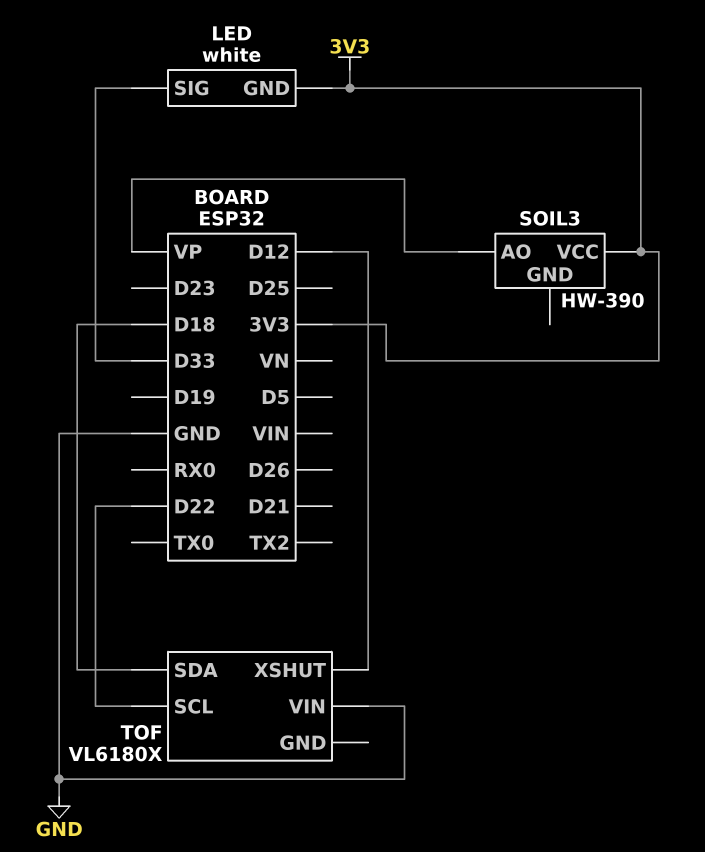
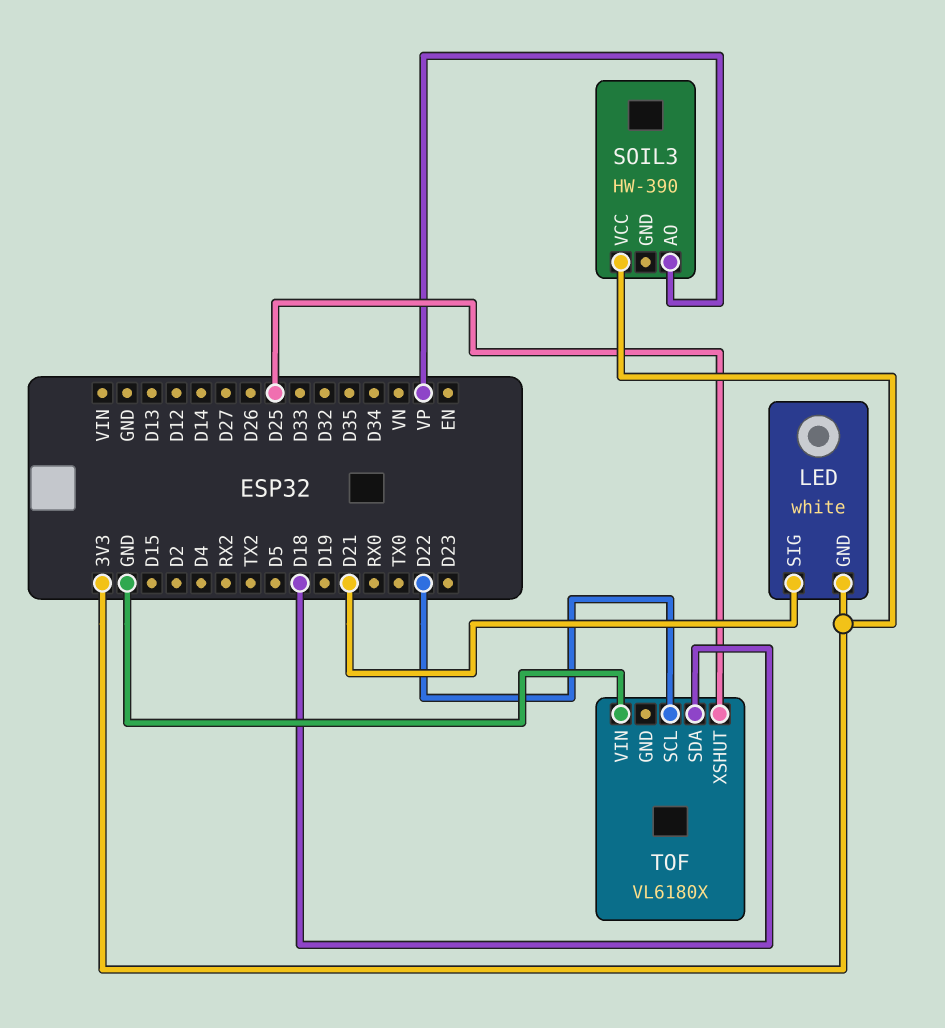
LED pin SIG: D33 -> D21
TOF pin XSHUT: D12 -> D25

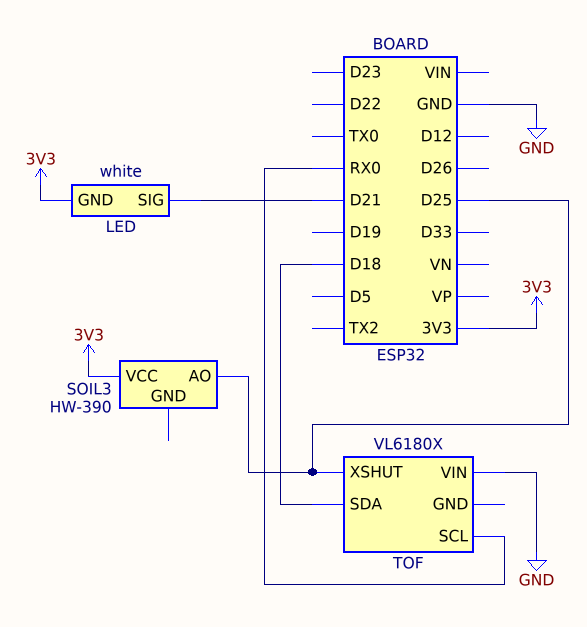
SOIL3 pin AO: VP -> D25
TOF pin SCL: D22 -> RX0

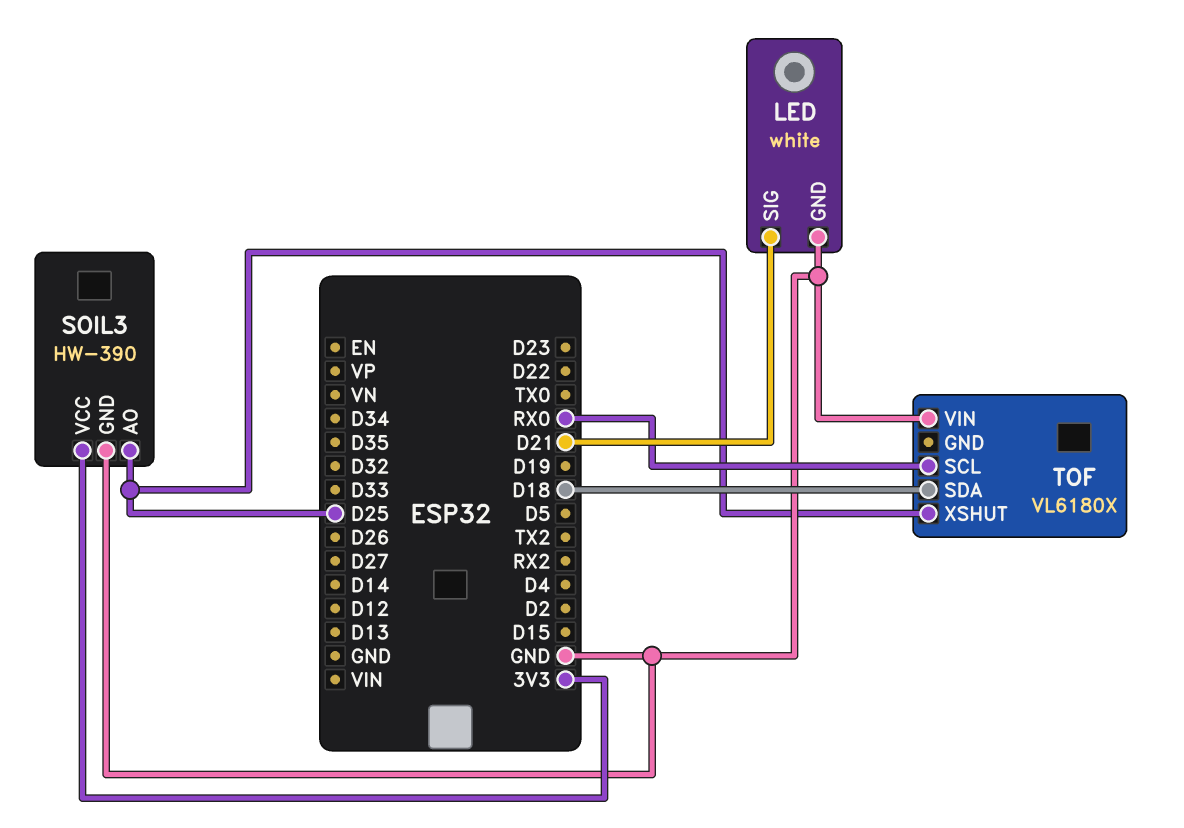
LED pin GND: 3V3 -> GND
SOIL3 pin GND: none -> GND

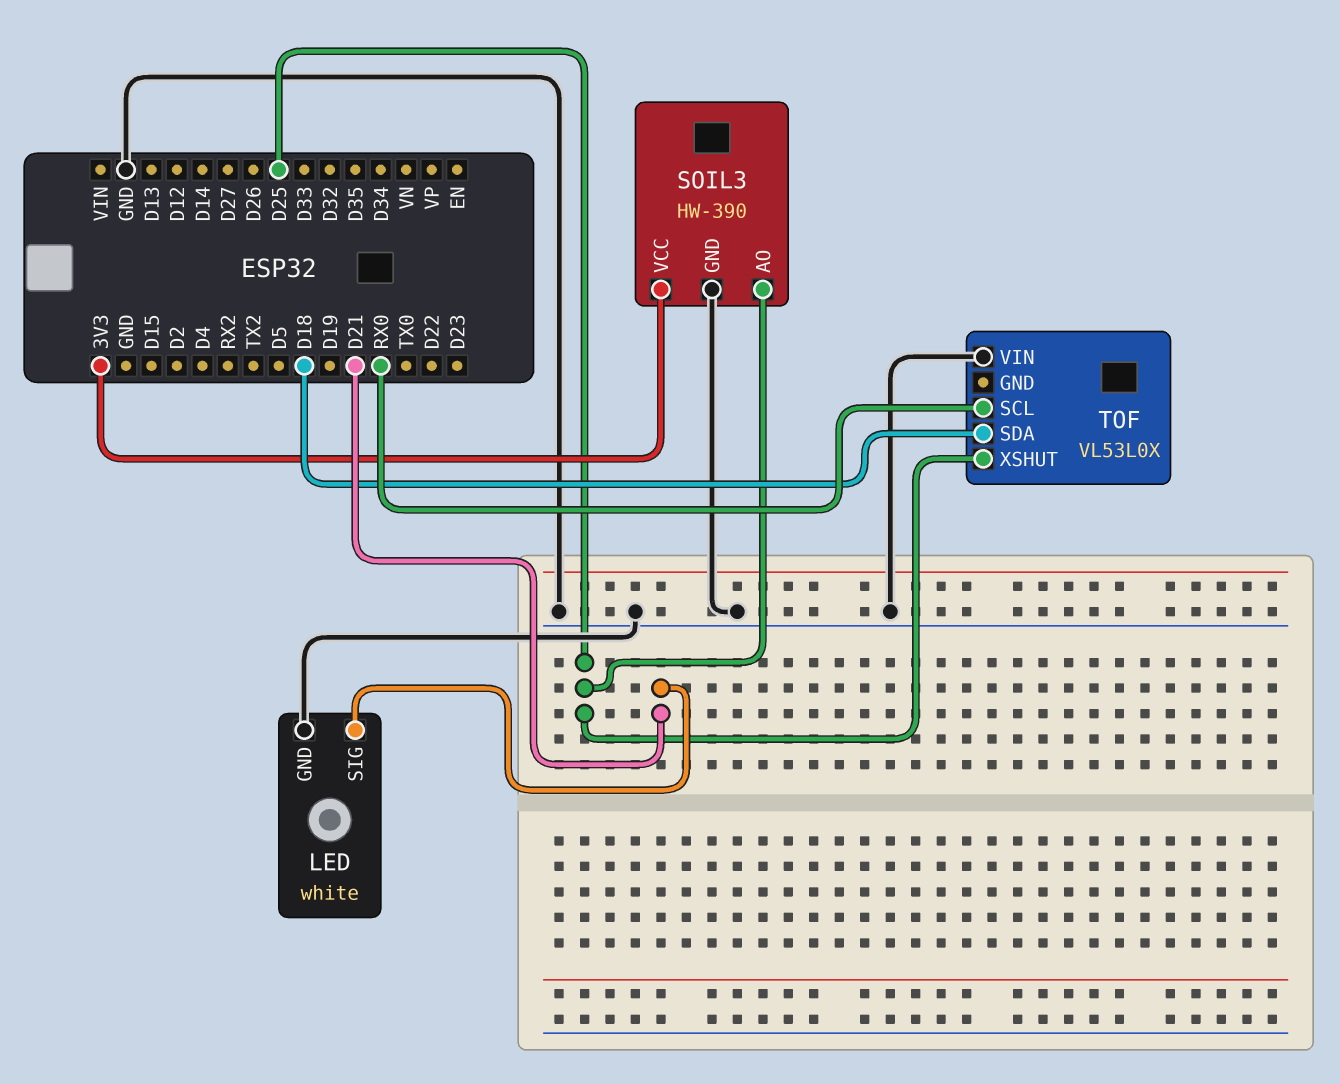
TOF: VL6180X -> VL53L0X

